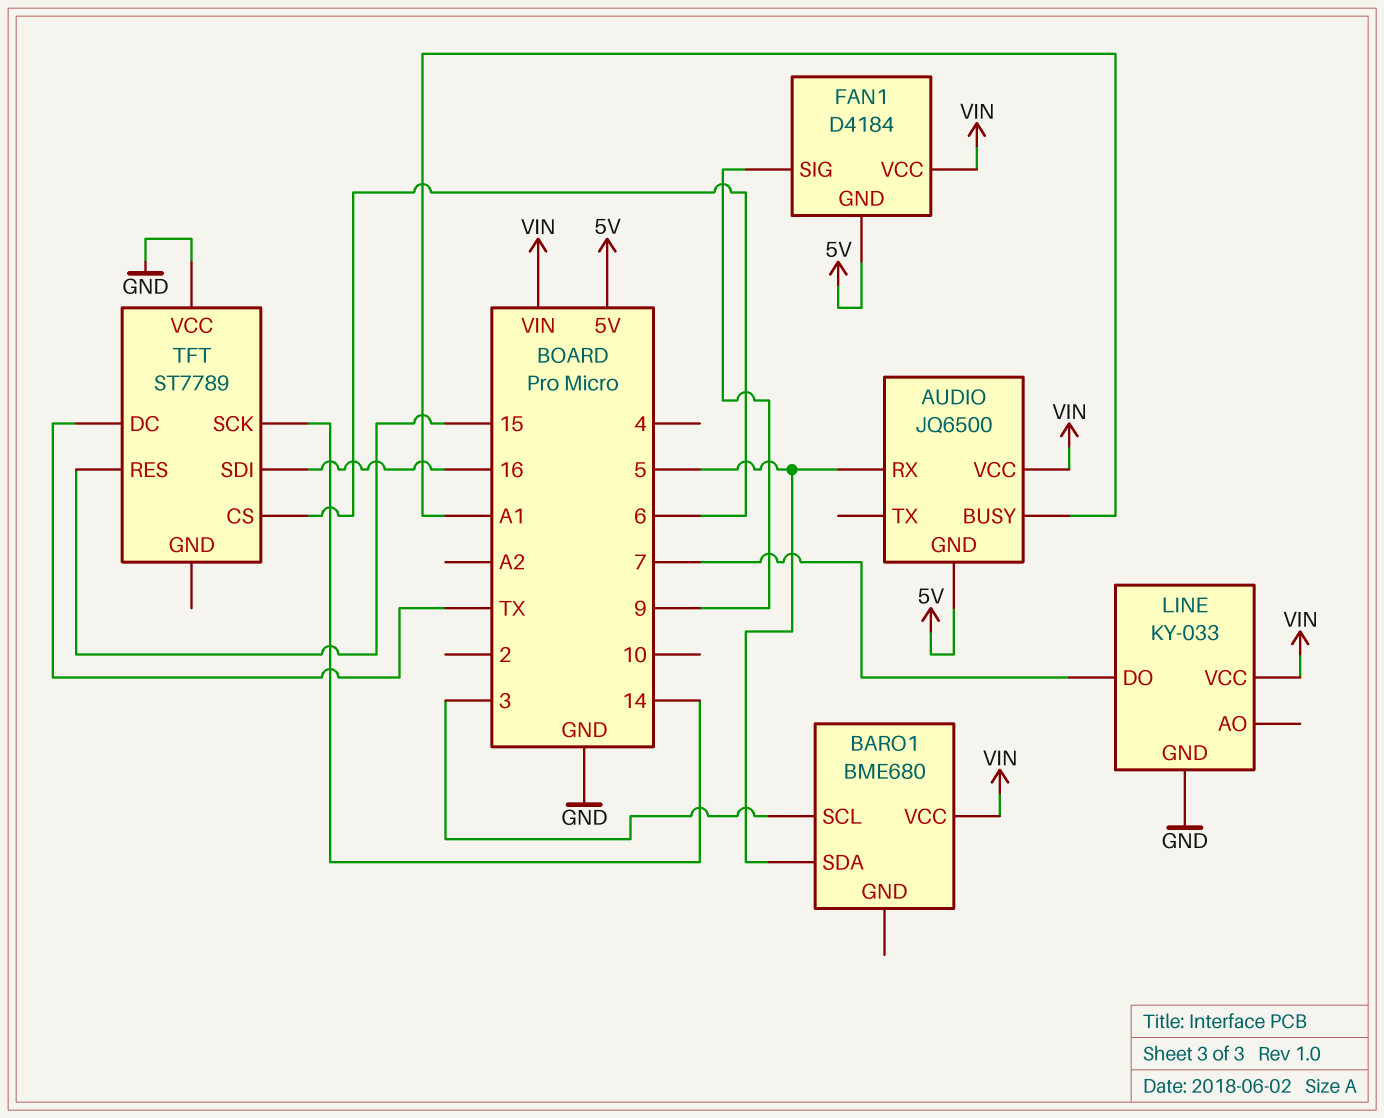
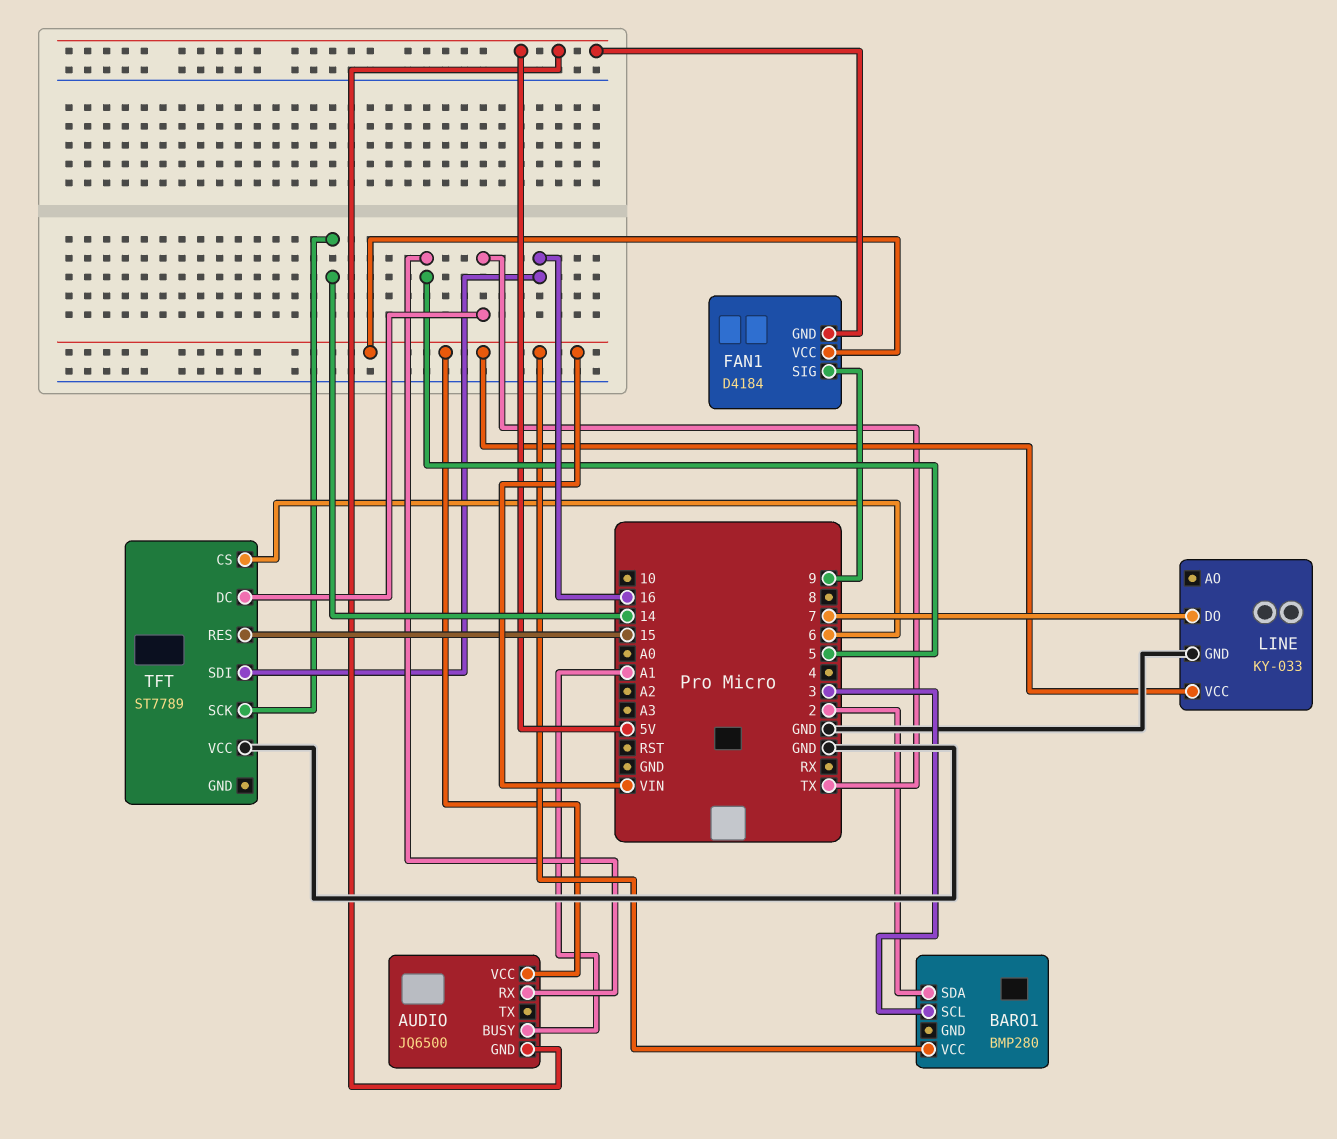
BARO1: BME680 -> BMP280
BARO1 pin SDA: 5 -> 2

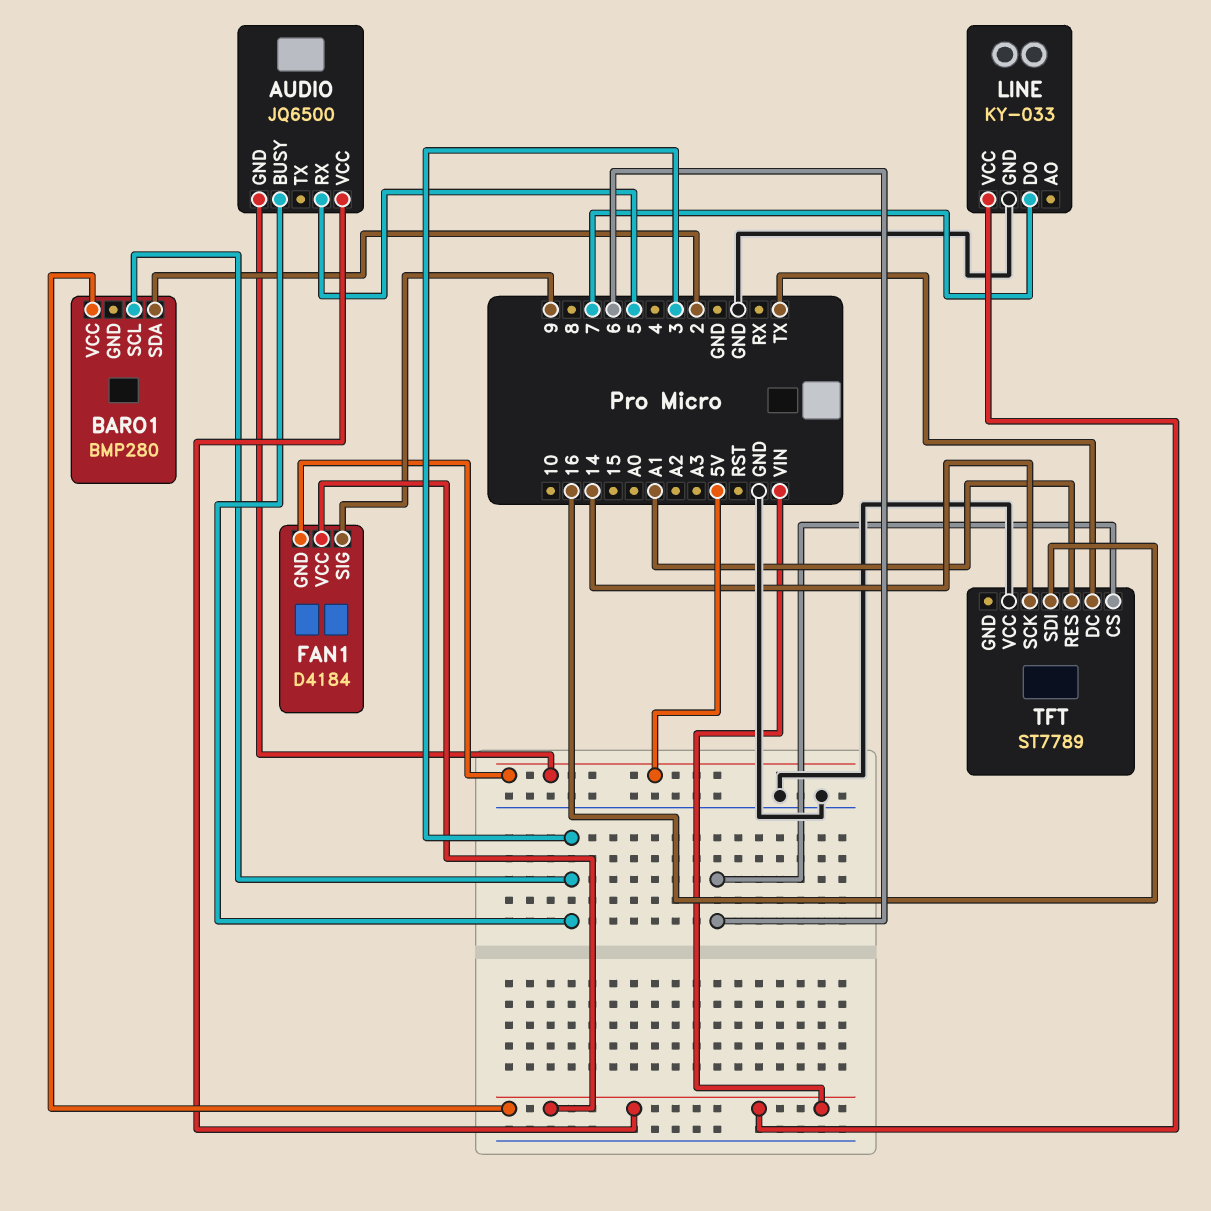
AUDIO pin BUSY: A1 -> 3
TFT pin RES: 15 -> A1

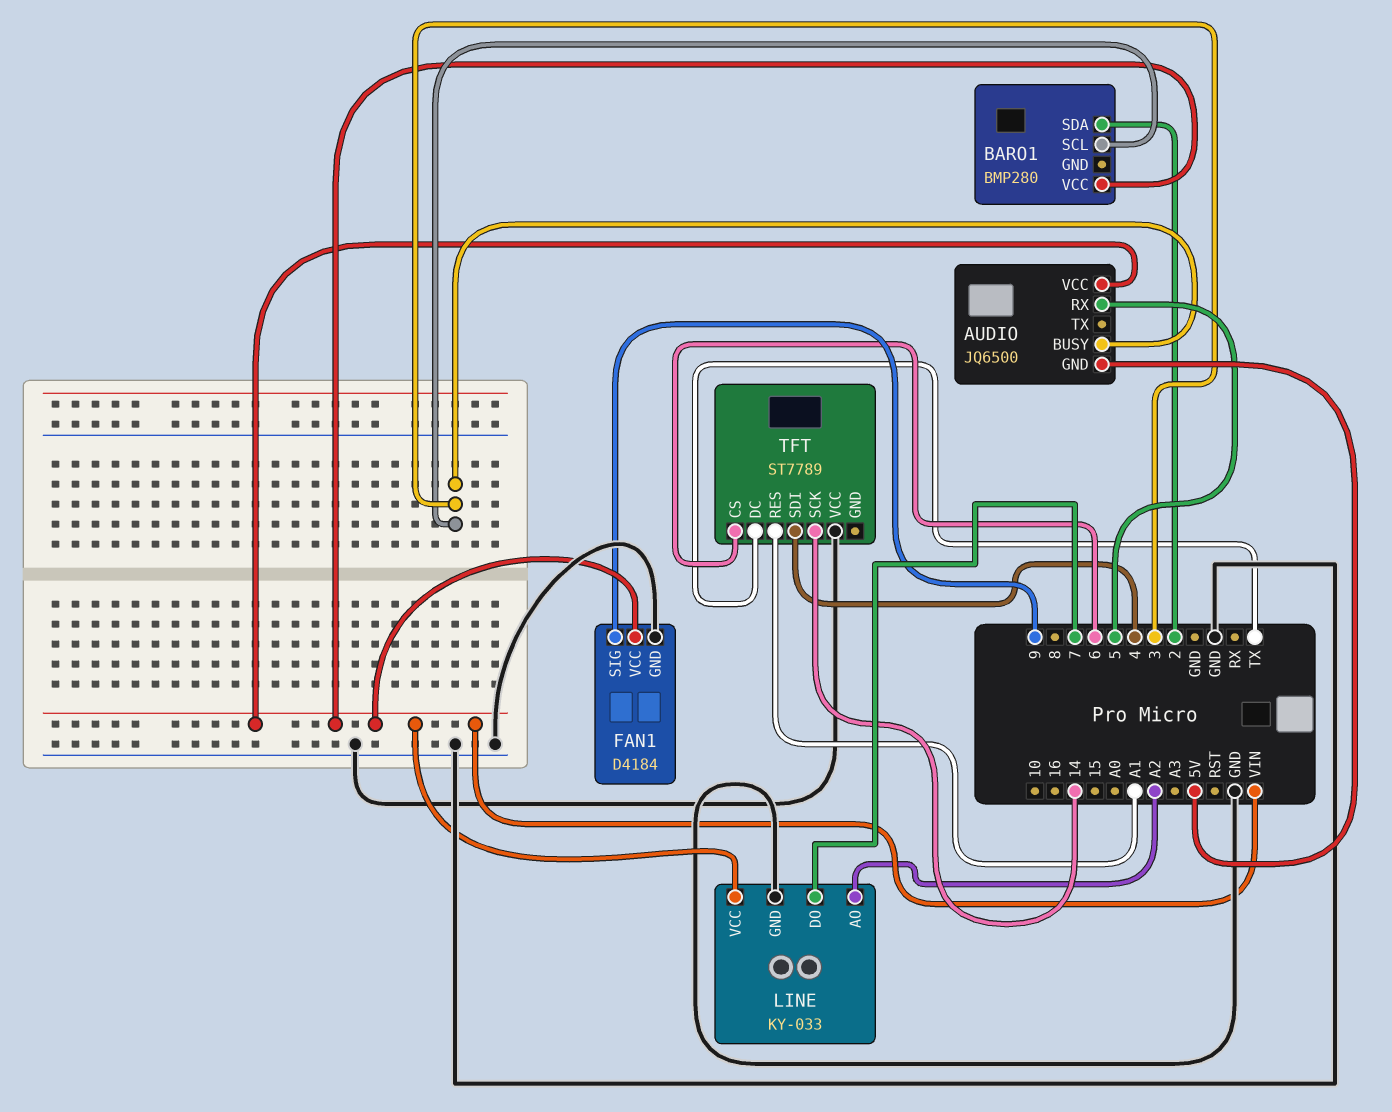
FAN1 pin GND: 5V -> GND
LINE pin AO: none -> A2
TFT pin SDI: 16 -> 4

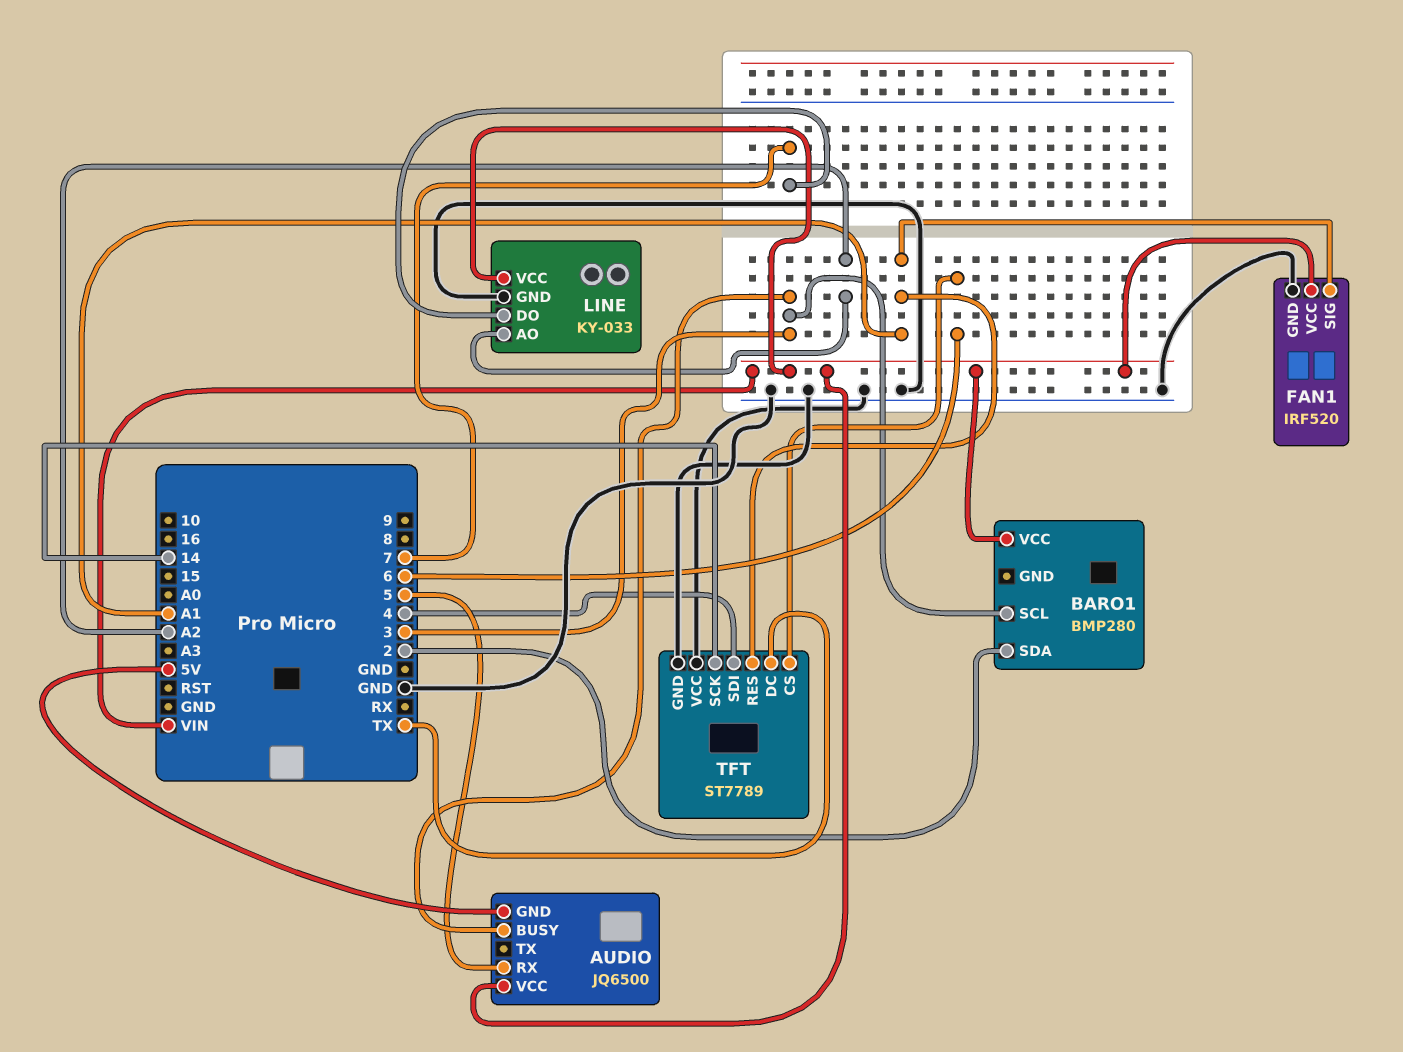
FAN1: D4184 -> IRF520
FAN1 pin SIG: 9 -> A1
TFT pin GND: none -> GND

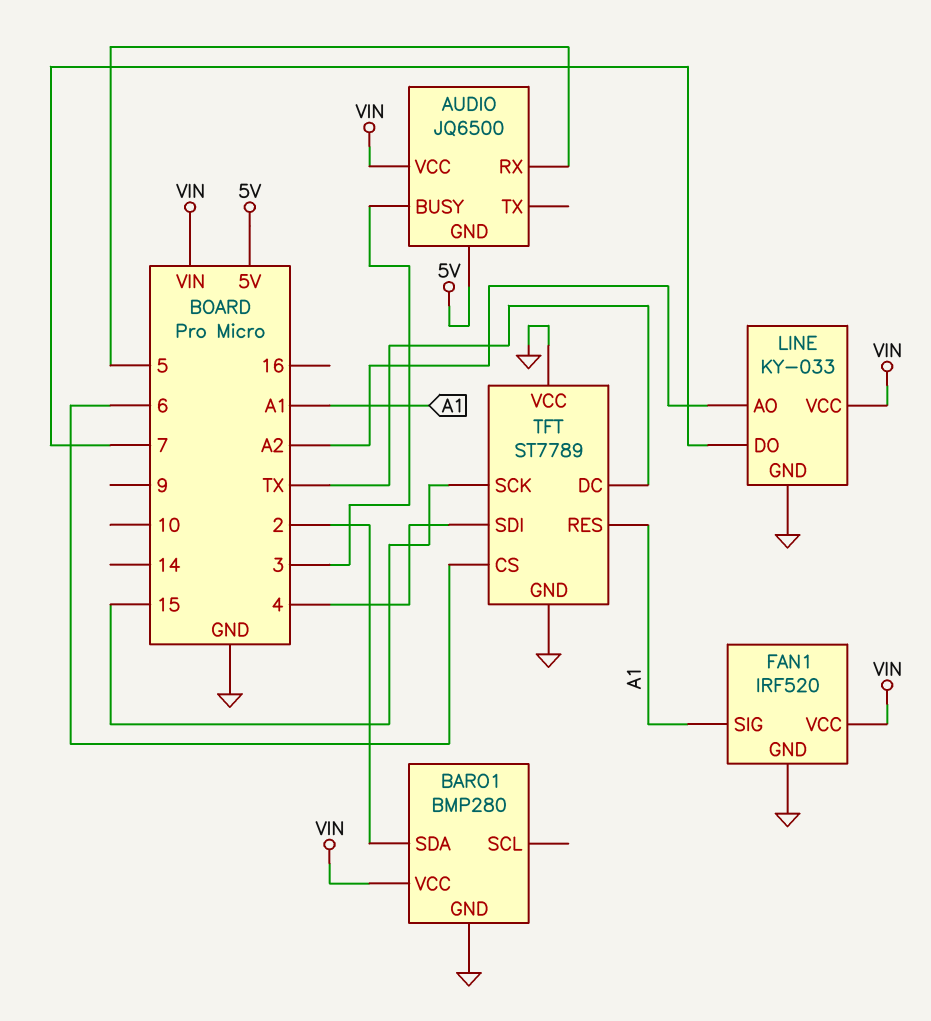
BARO1 pin GND: none -> GND
BARO1 pin SCL: 3 -> none
TFT pin SCK: 14 -> 15

